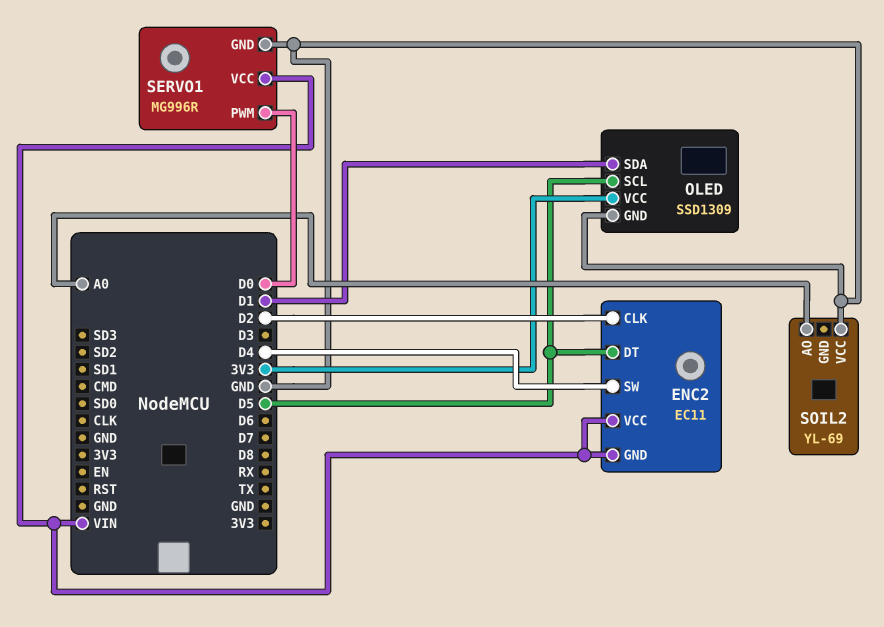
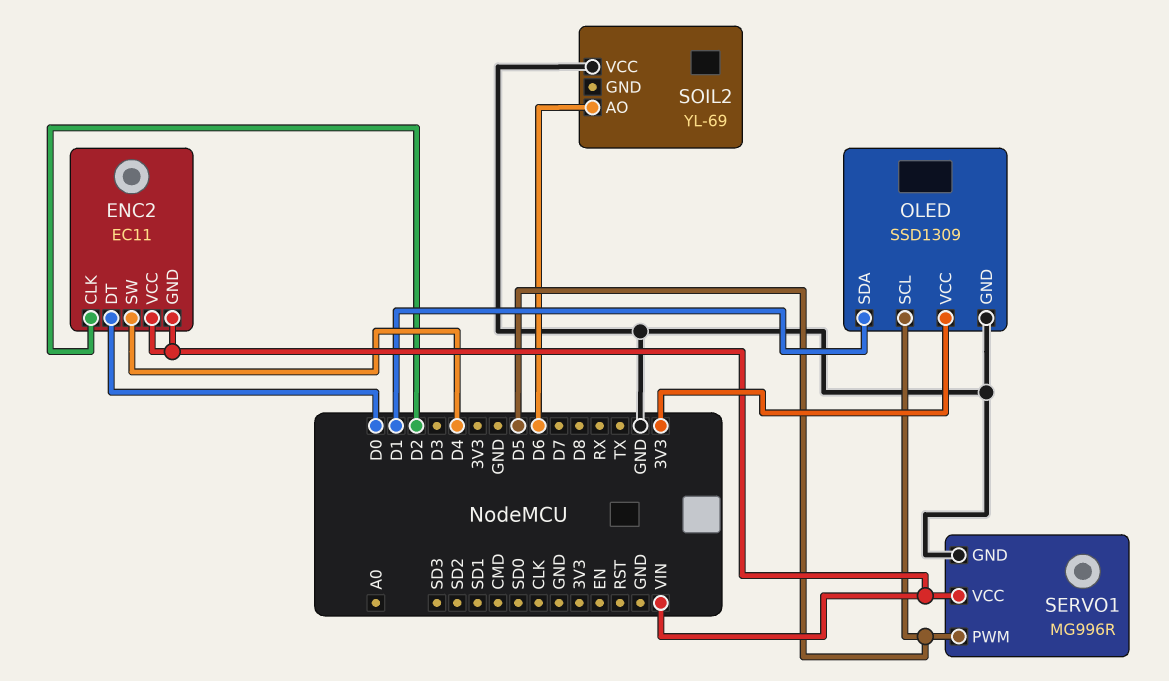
ENC2 pin DT: D5 -> D0
SERVO1 pin PWM: D0 -> D5
SOIL2 pin AO: A0 -> D6

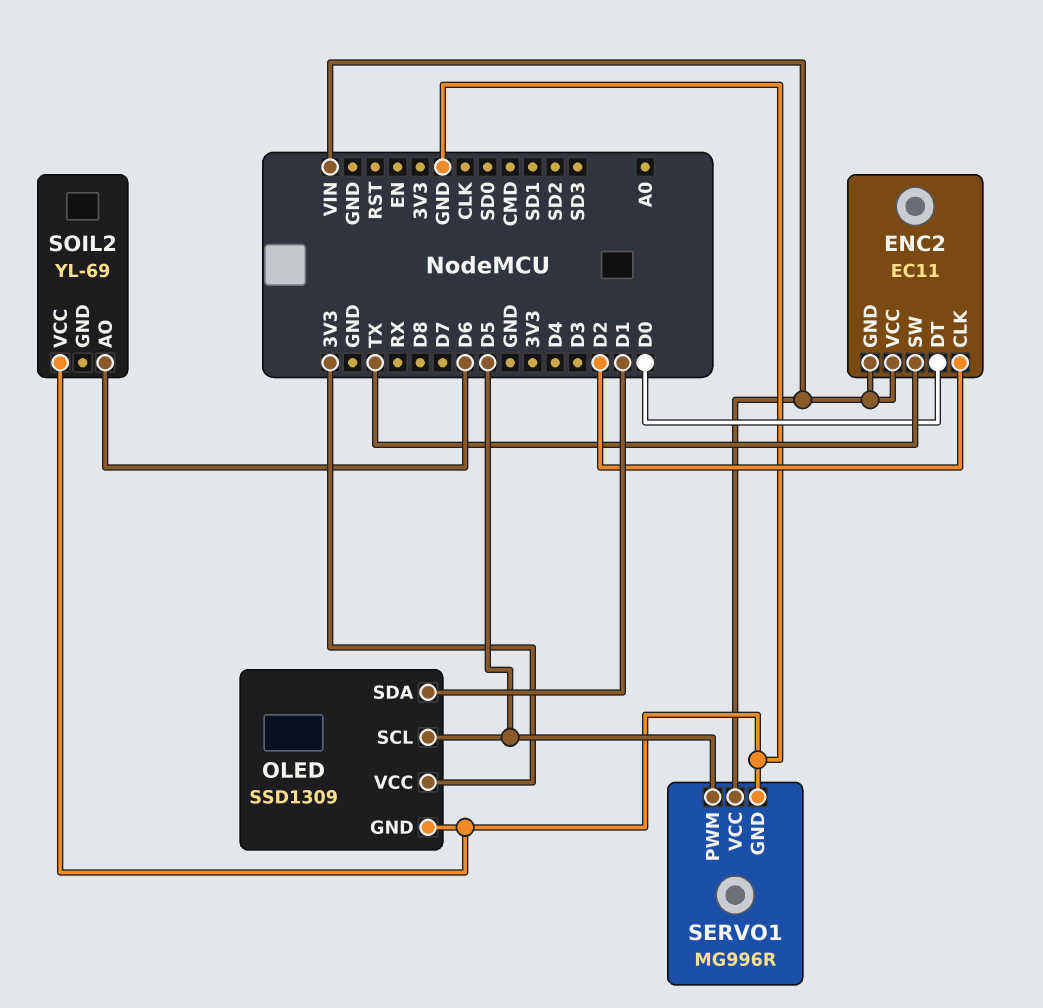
ENC2 pin SW: D4 -> TX

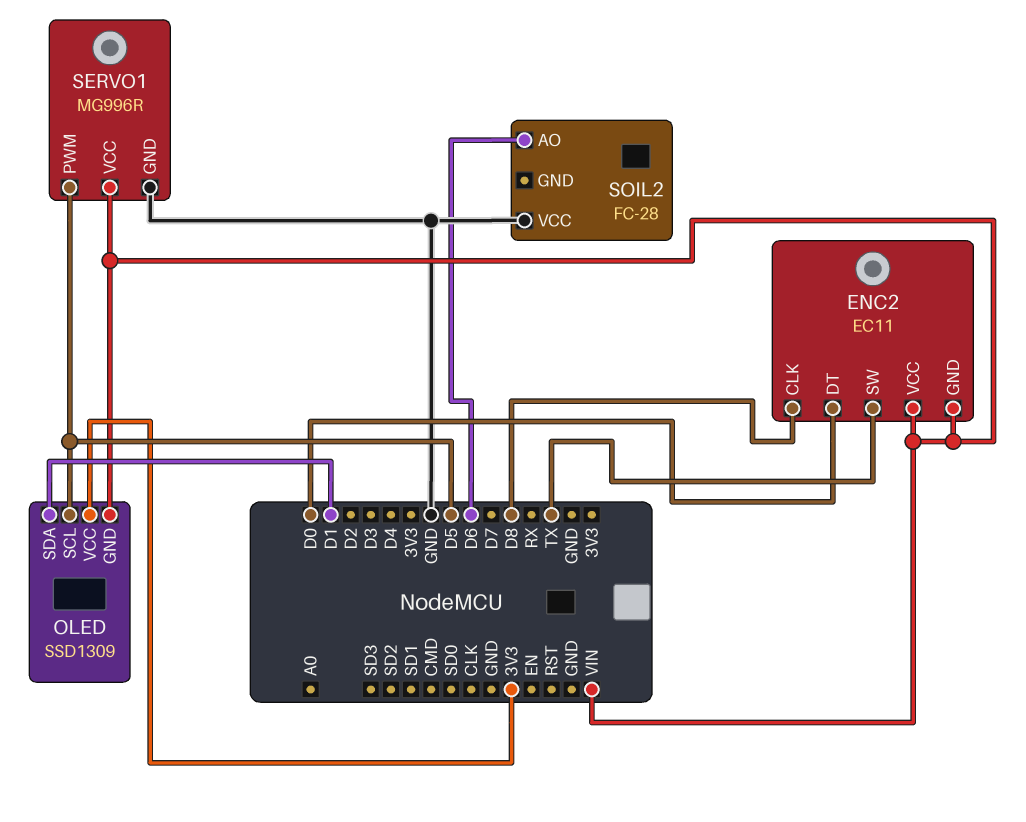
ENC2 pin CLK: D2 -> D8
OLED pin GND: GND -> VIN
SOIL2: YL-69 -> FC-28

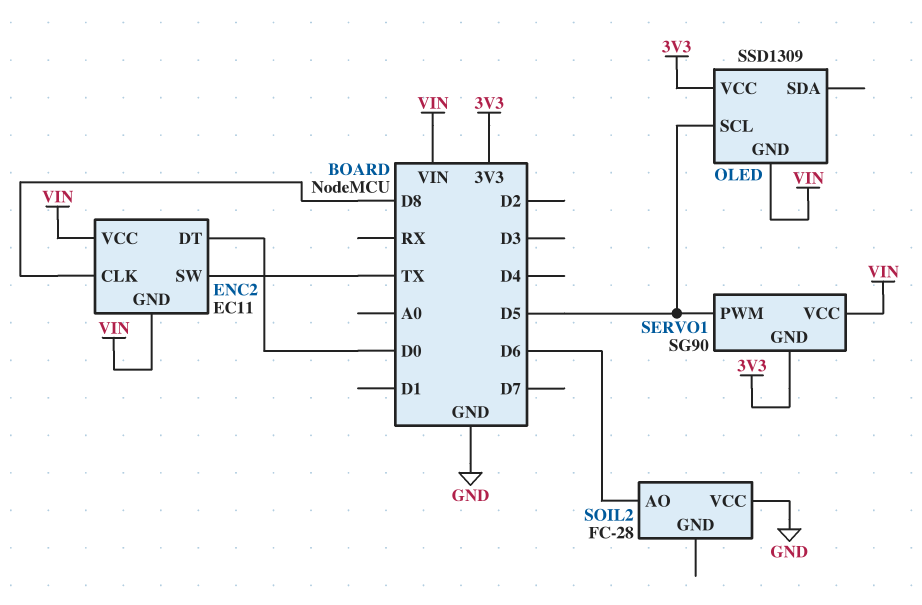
OLED pin SDA: D1 -> none
SERVO1: MG996R -> SG90
SERVO1 pin GND: GND -> 3V3

